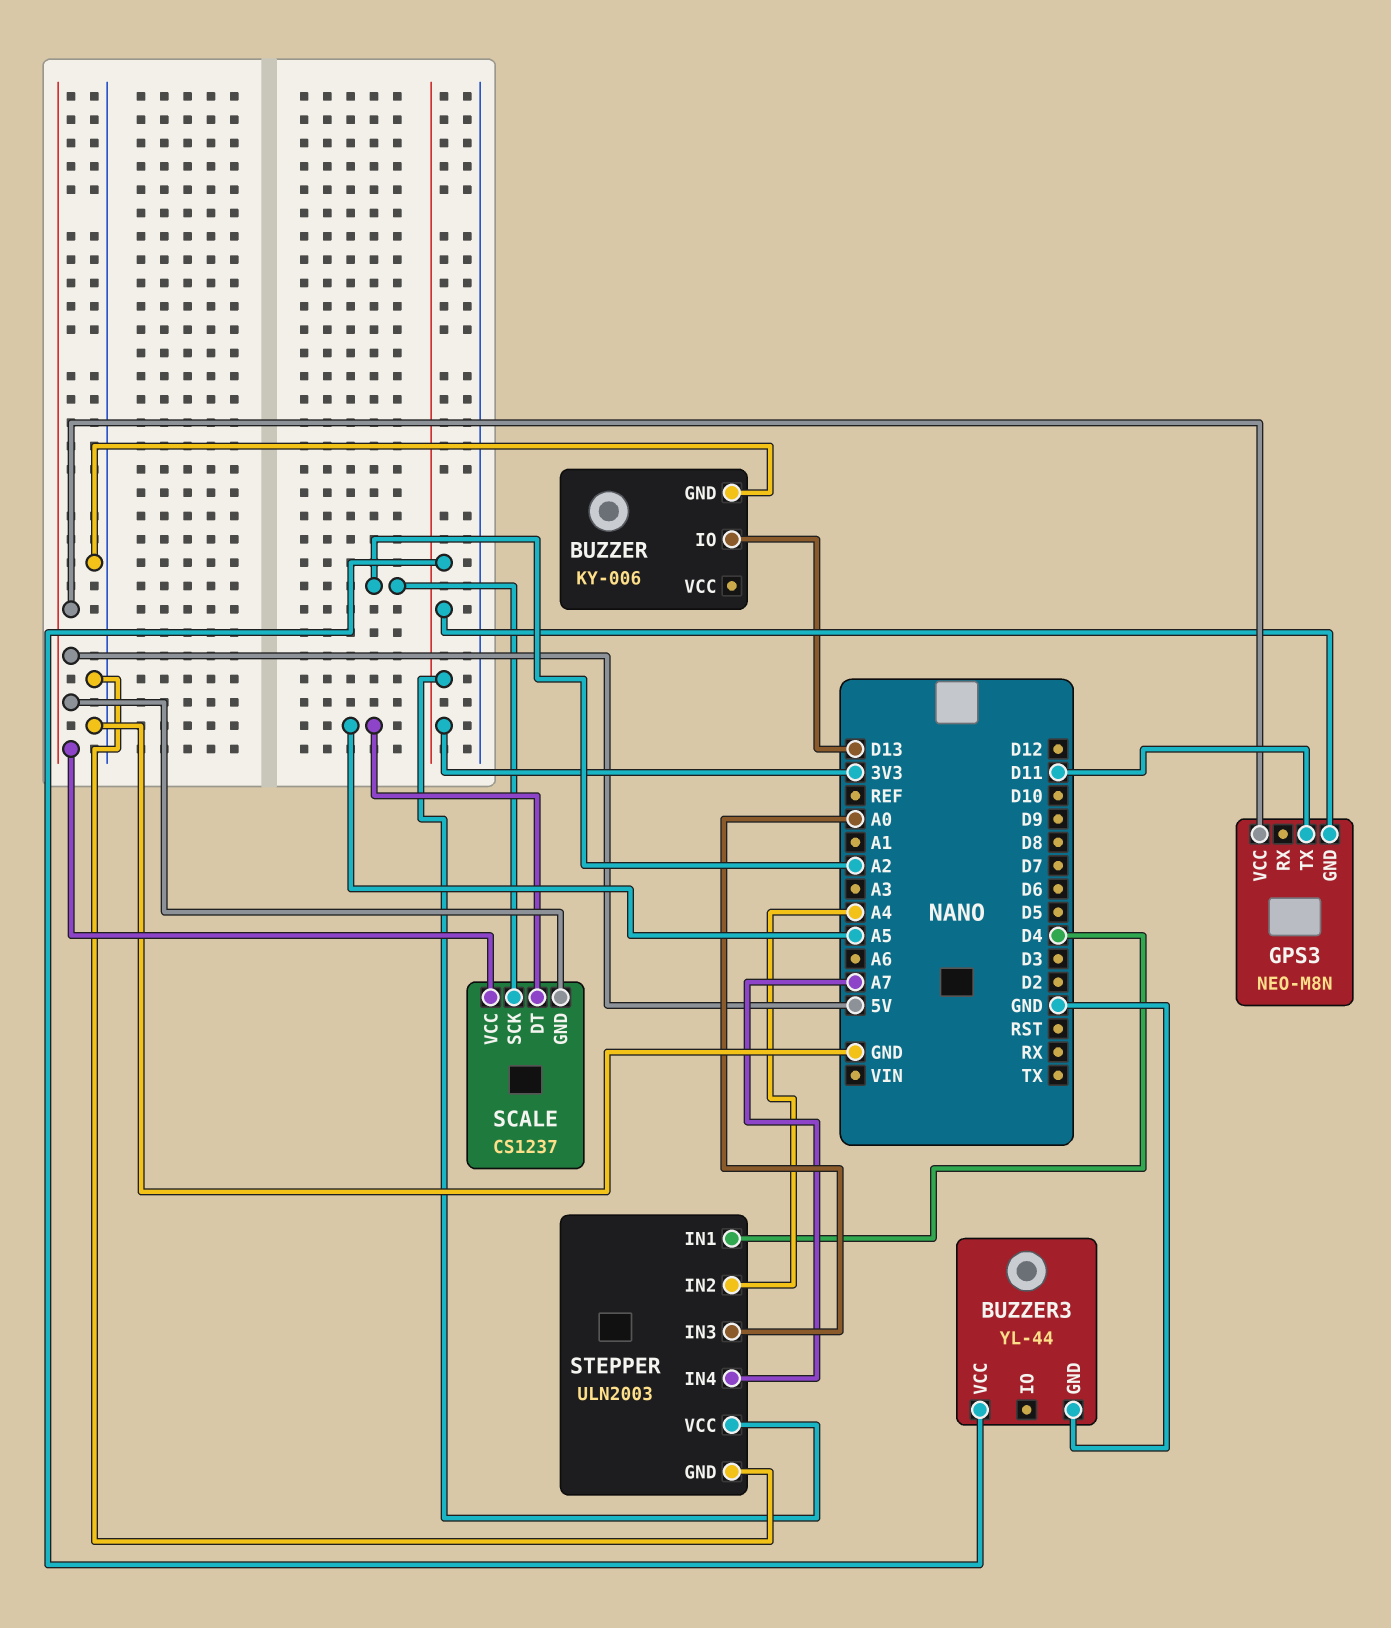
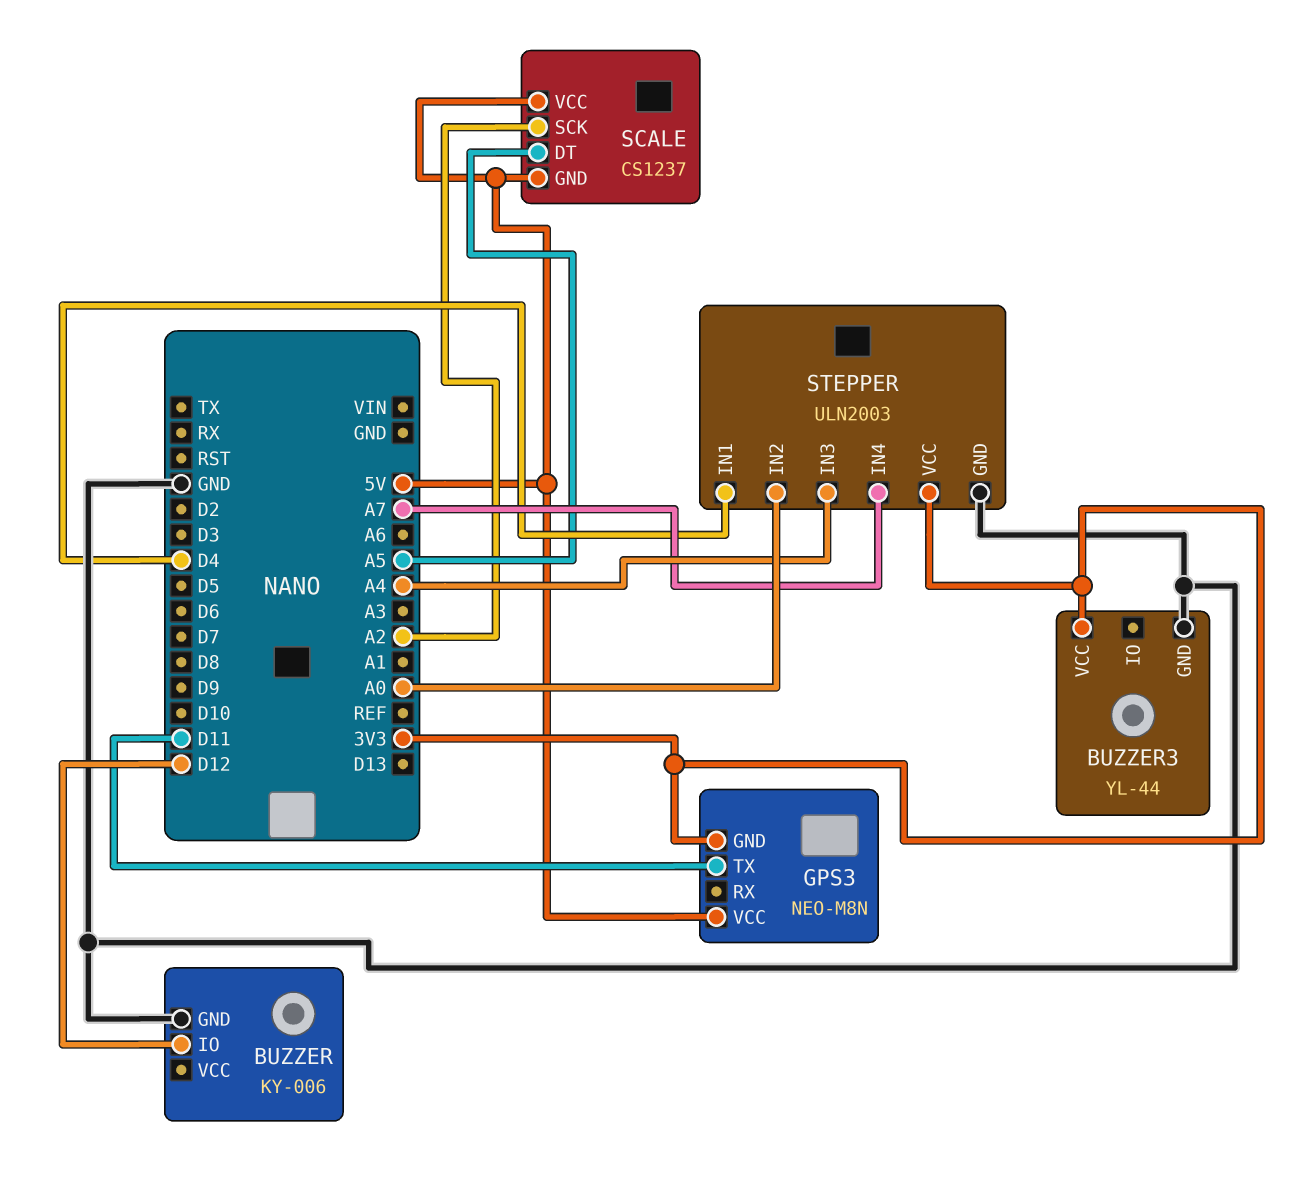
BUZZER pin IO: D13 -> D12
STEPPER pin IN2: A4 -> A0
STEPPER pin IN3: A0 -> A4

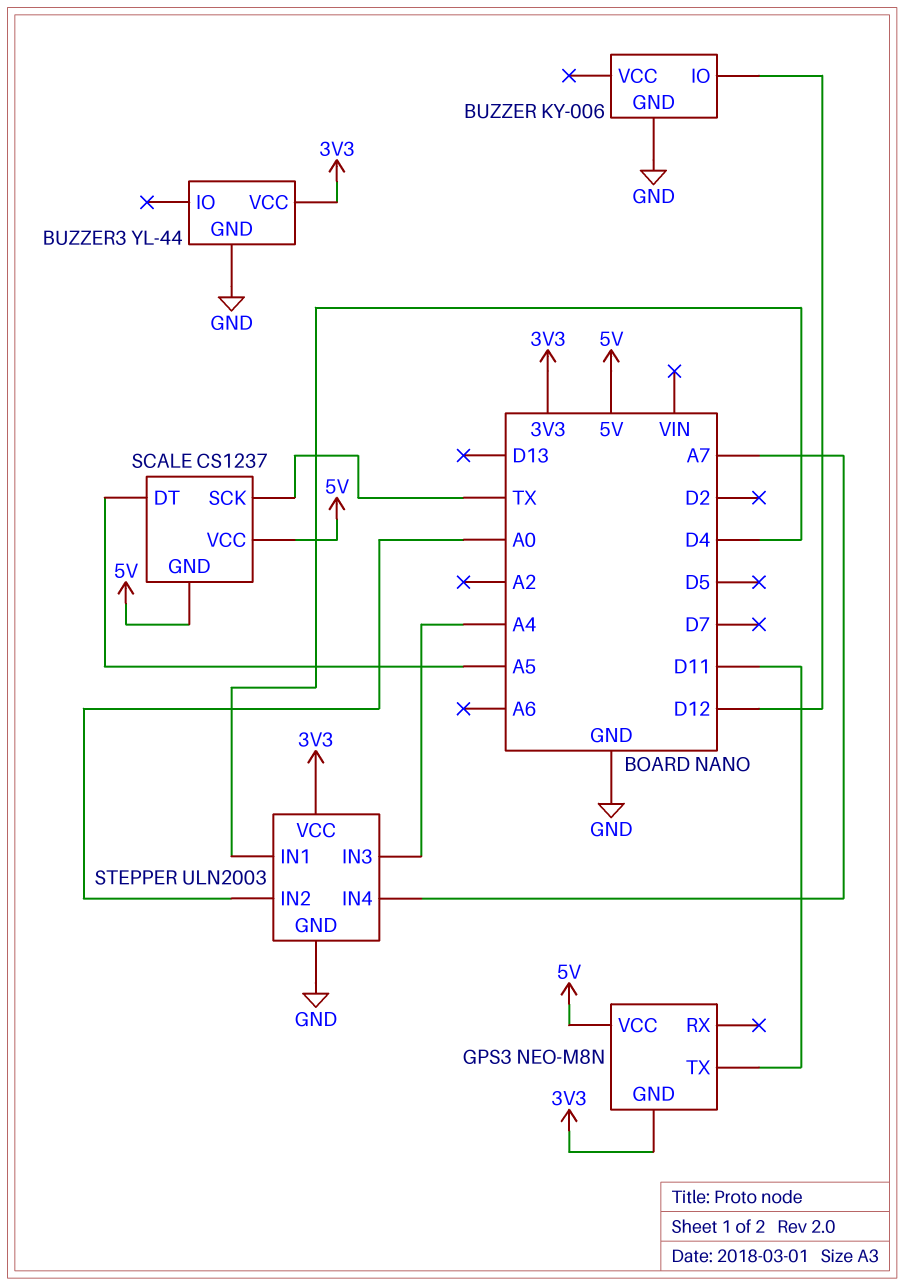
SCALE pin SCK: A2 -> TX

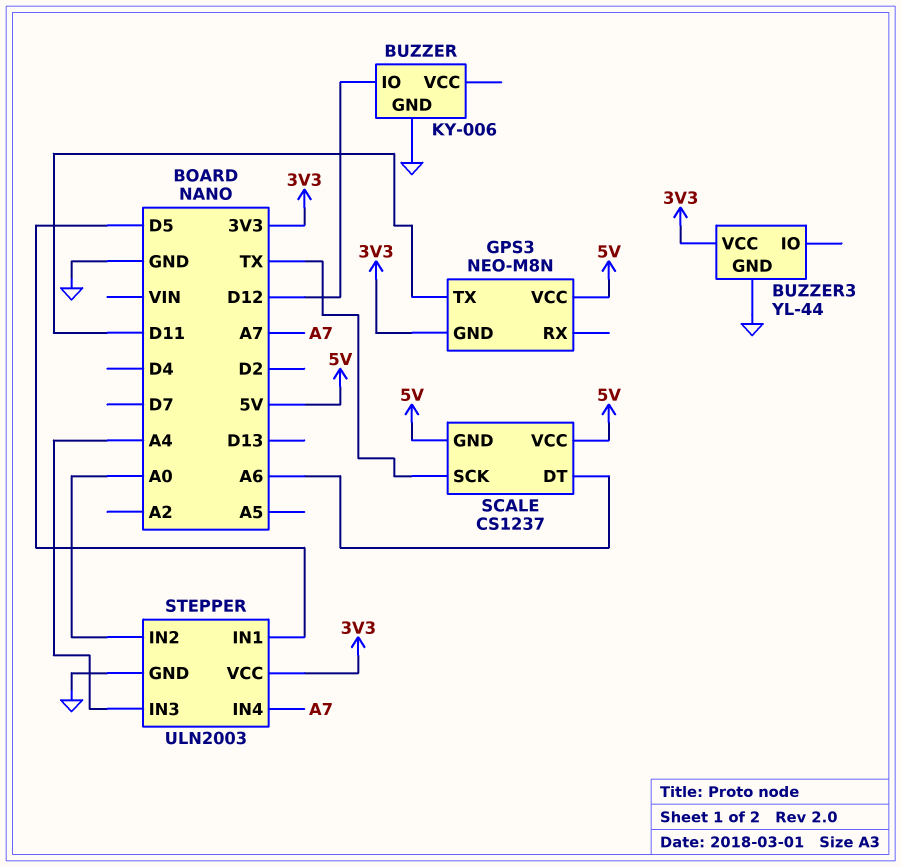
SCALE pin DT: A5 -> A6
STEPPER pin IN1: D4 -> D5

